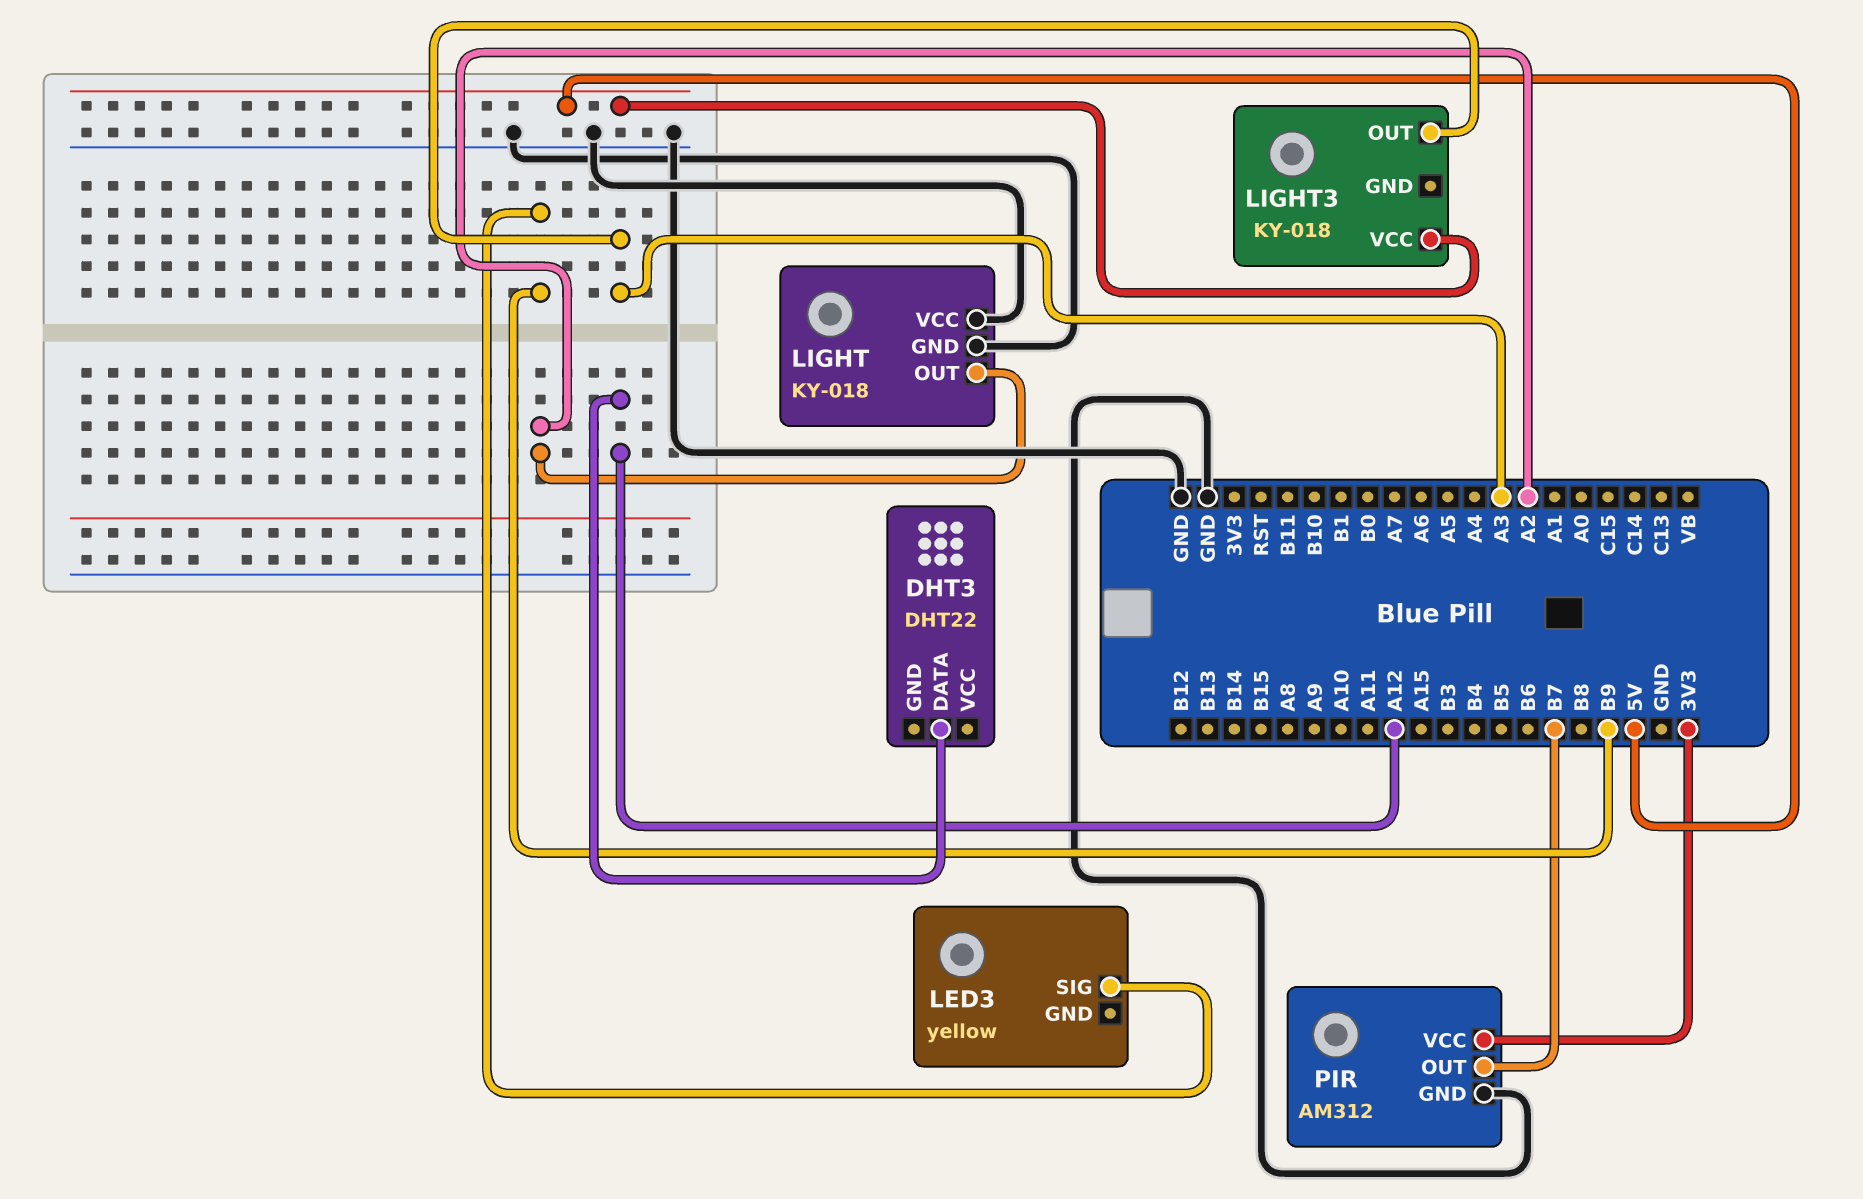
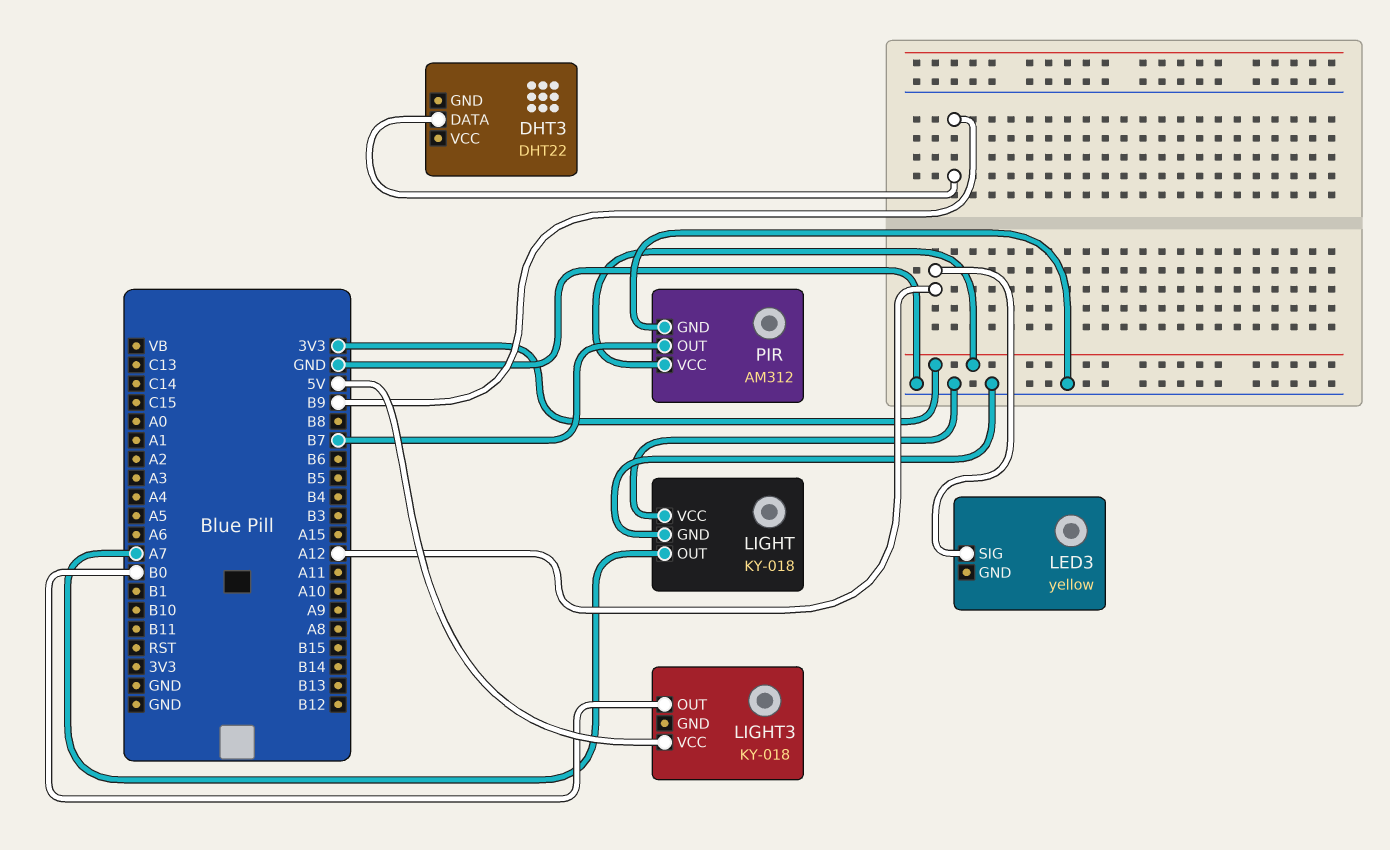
DHT3 pin DATA: A12 -> B9
LED3 pin SIG: B9 -> A12
LIGHT pin OUT: A2 -> A7
LIGHT3 pin OUT: A3 -> B0

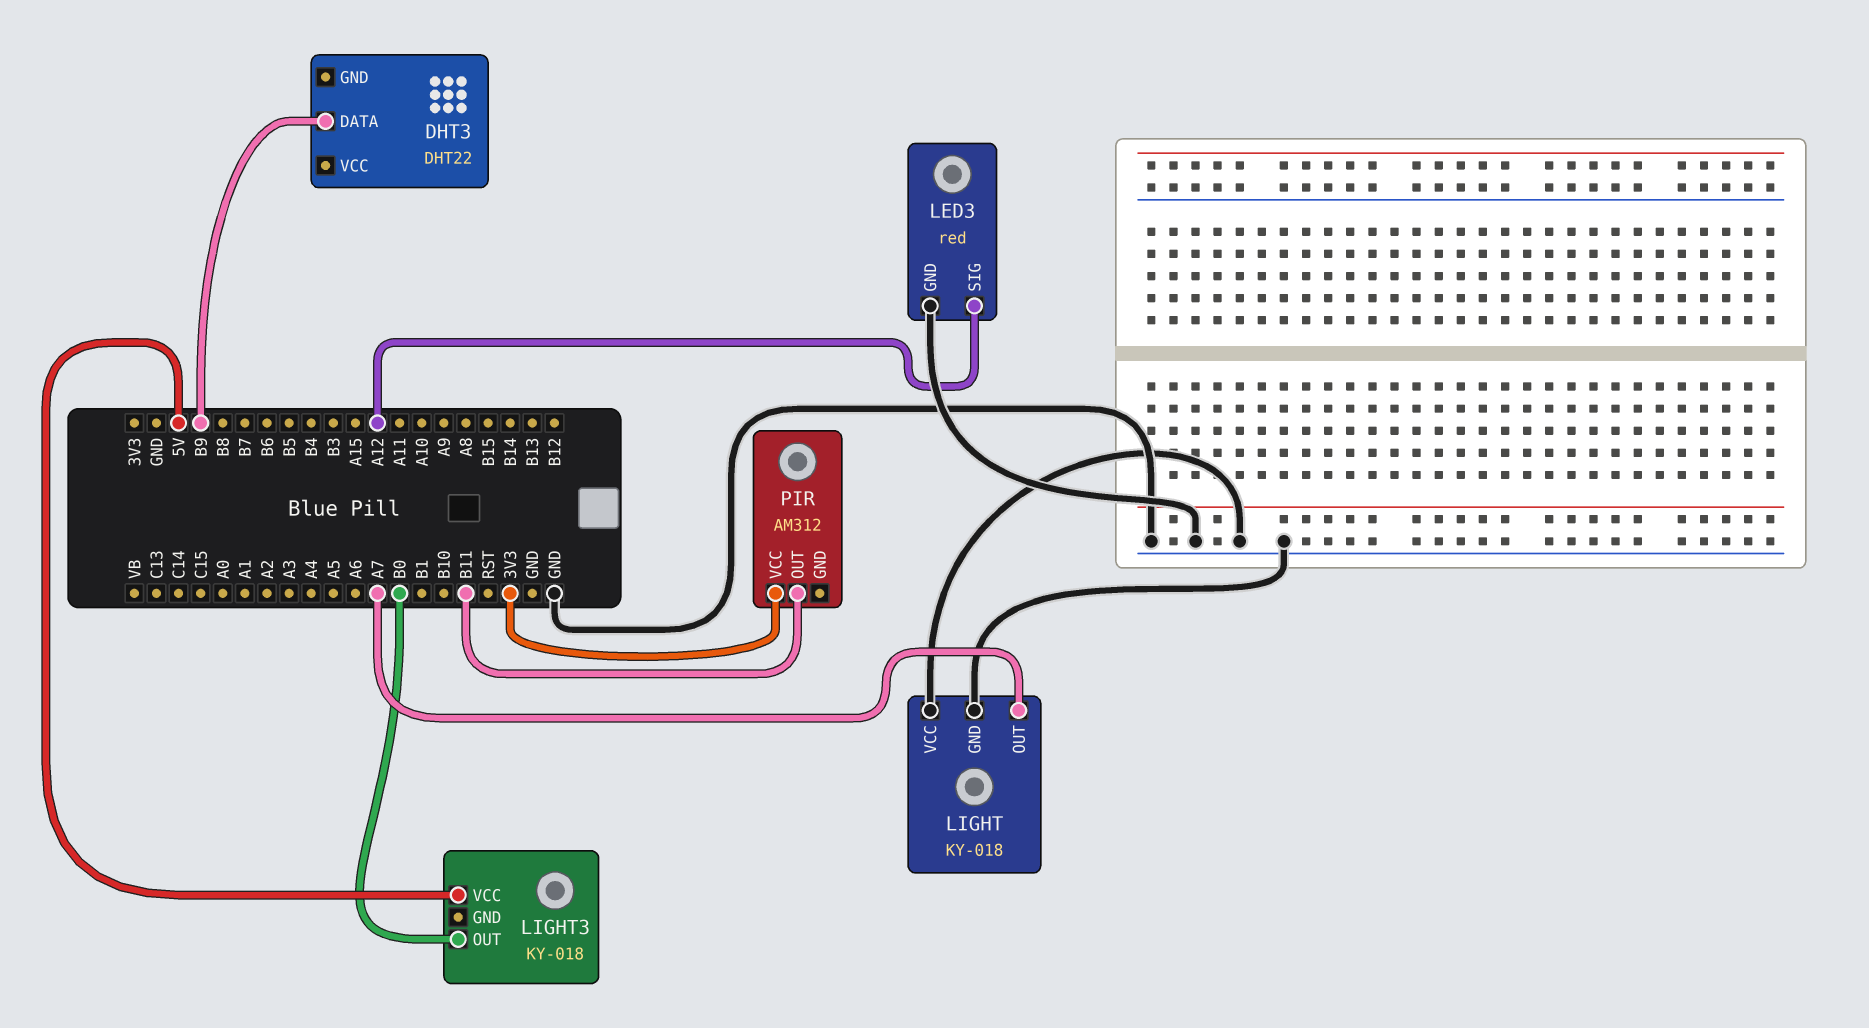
LED3: yellow -> red
LED3 pin GND: none -> GND
PIR pin GND: GND -> none
PIR pin OUT: B7 -> B11

